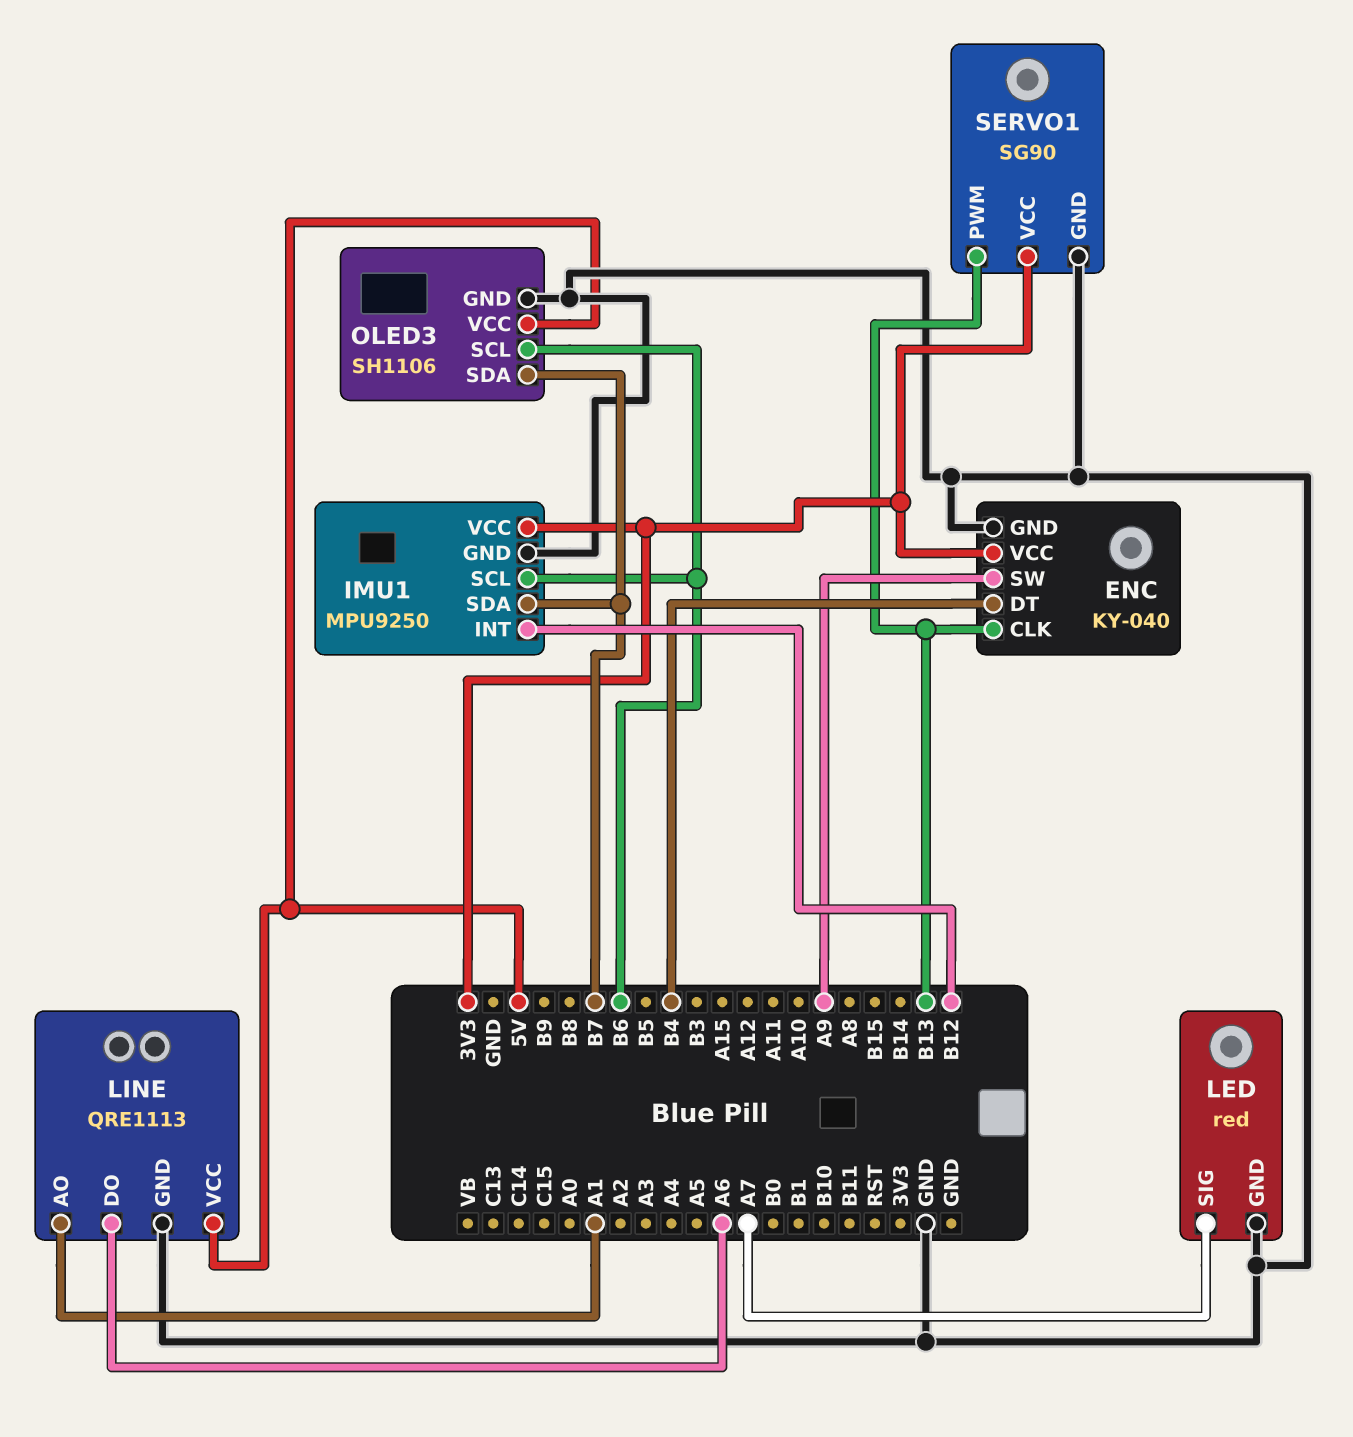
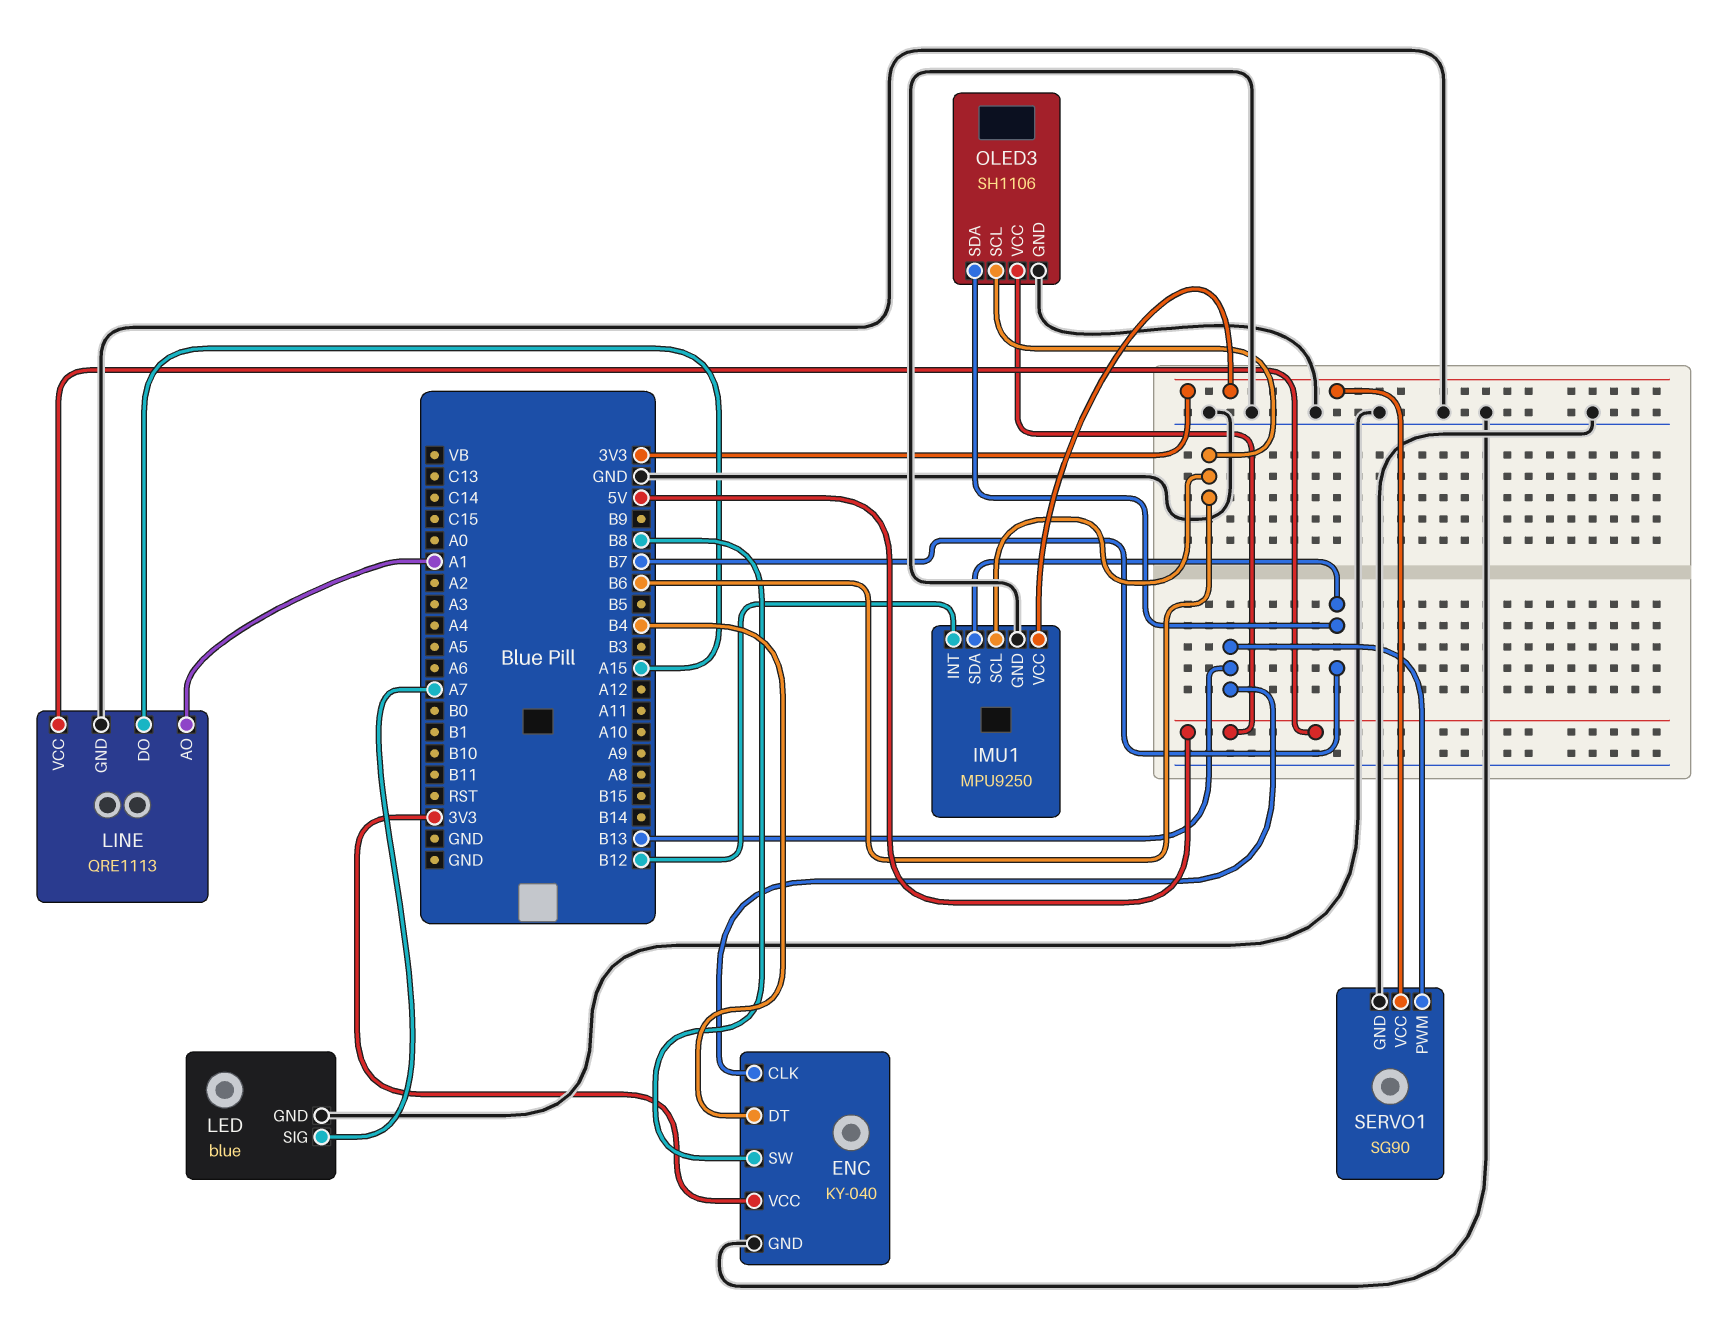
ENC pin SW: A9 -> B8
LED: red -> blue
LINE pin DO: A6 -> A15

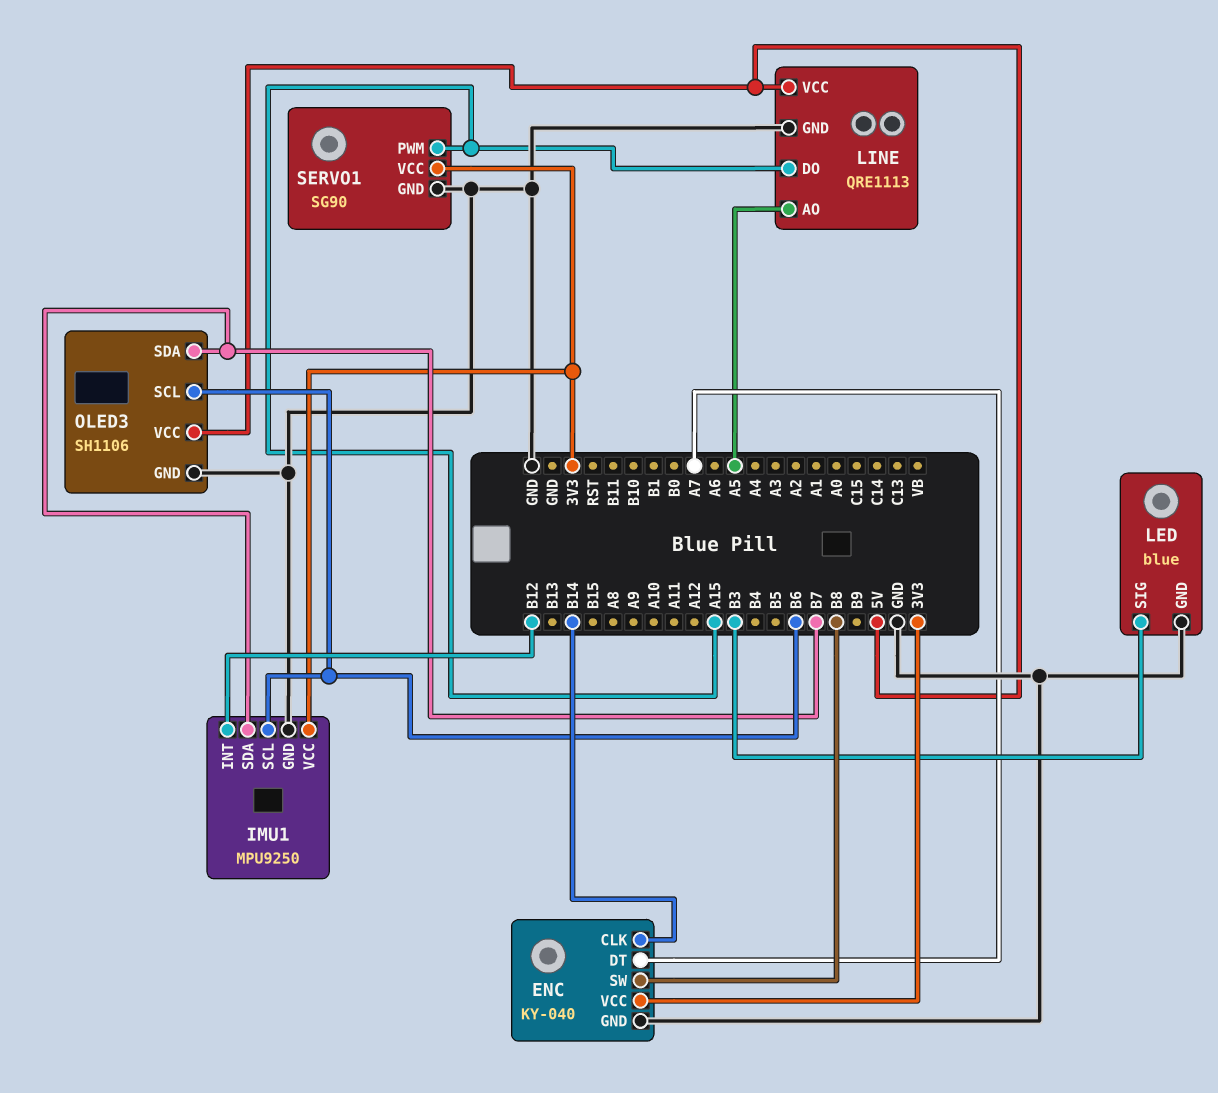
ENC pin CLK: B13 -> B14
ENC pin DT: B4 -> A7
LED pin SIG: A7 -> B3
LINE pin AO: A1 -> A5
SERVO1 pin PWM: B13 -> A15

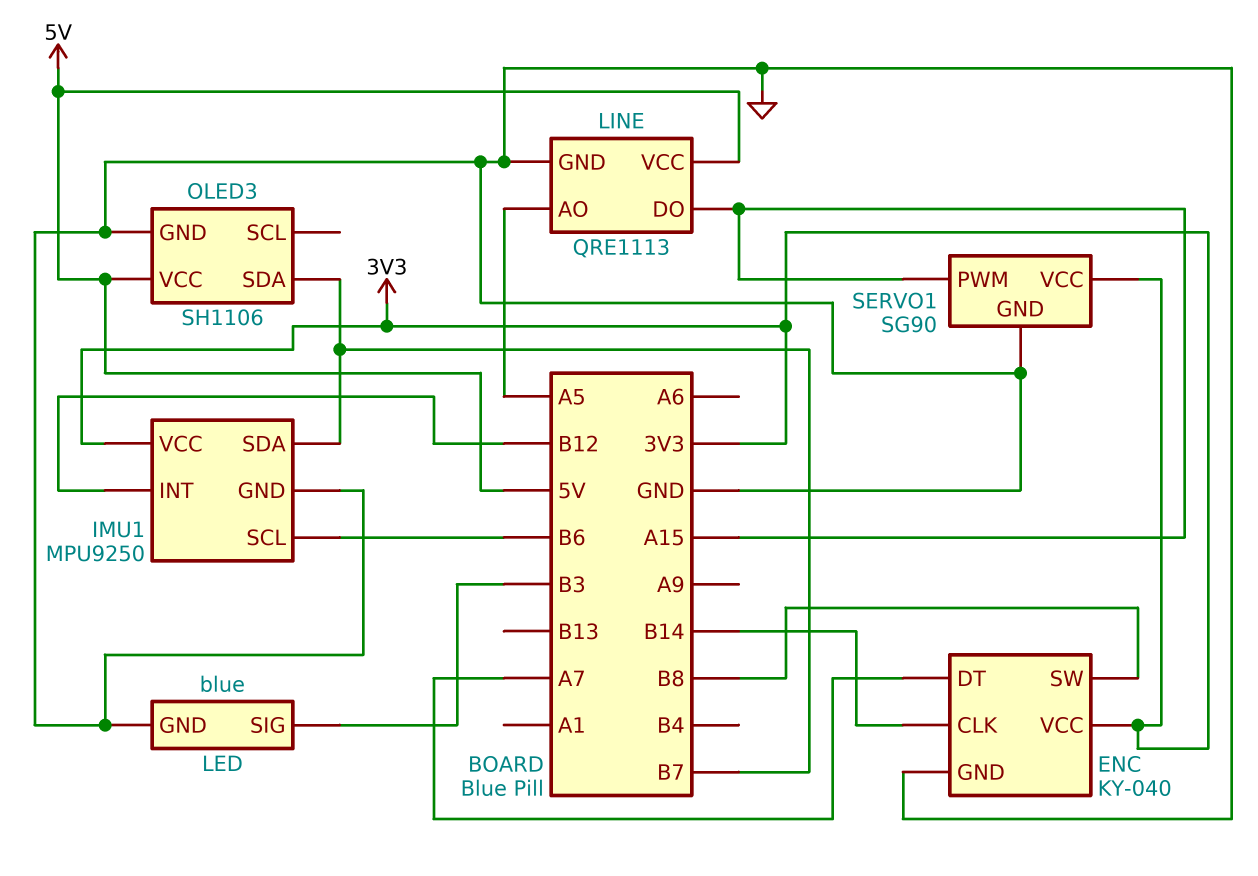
OLED3 pin SCL: B6 -> none

